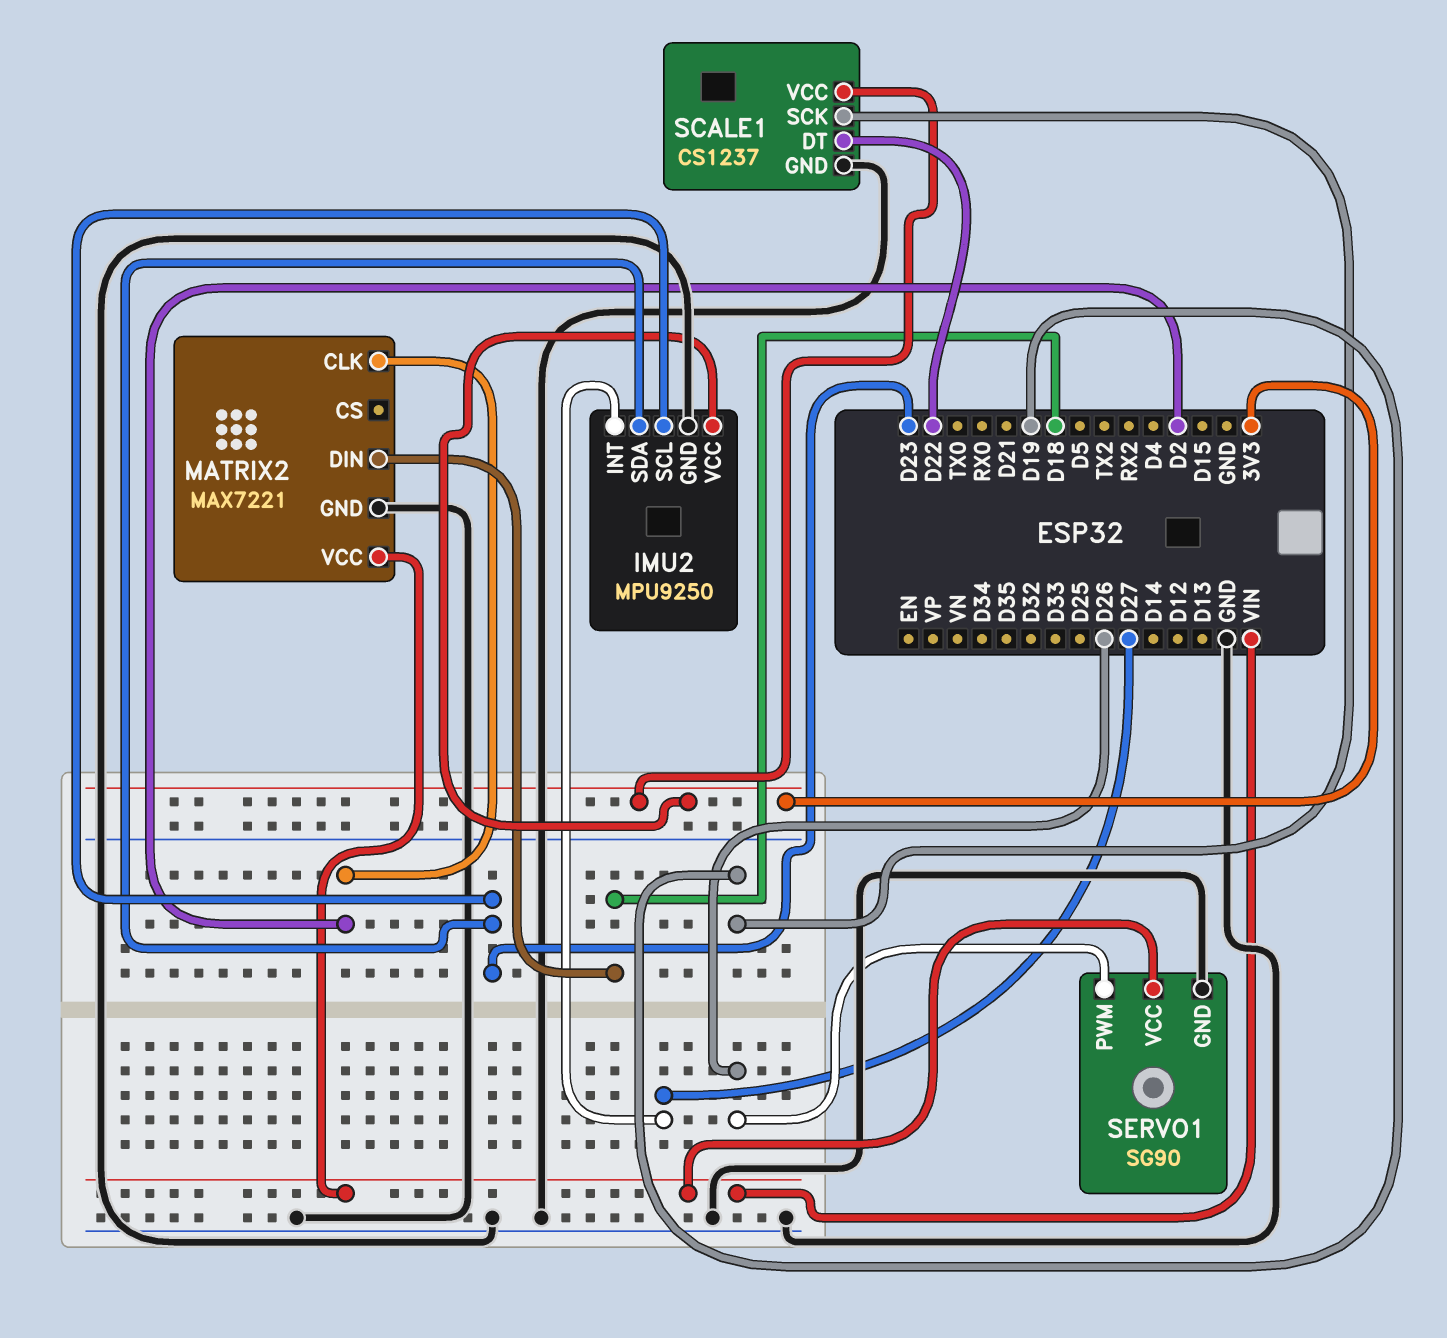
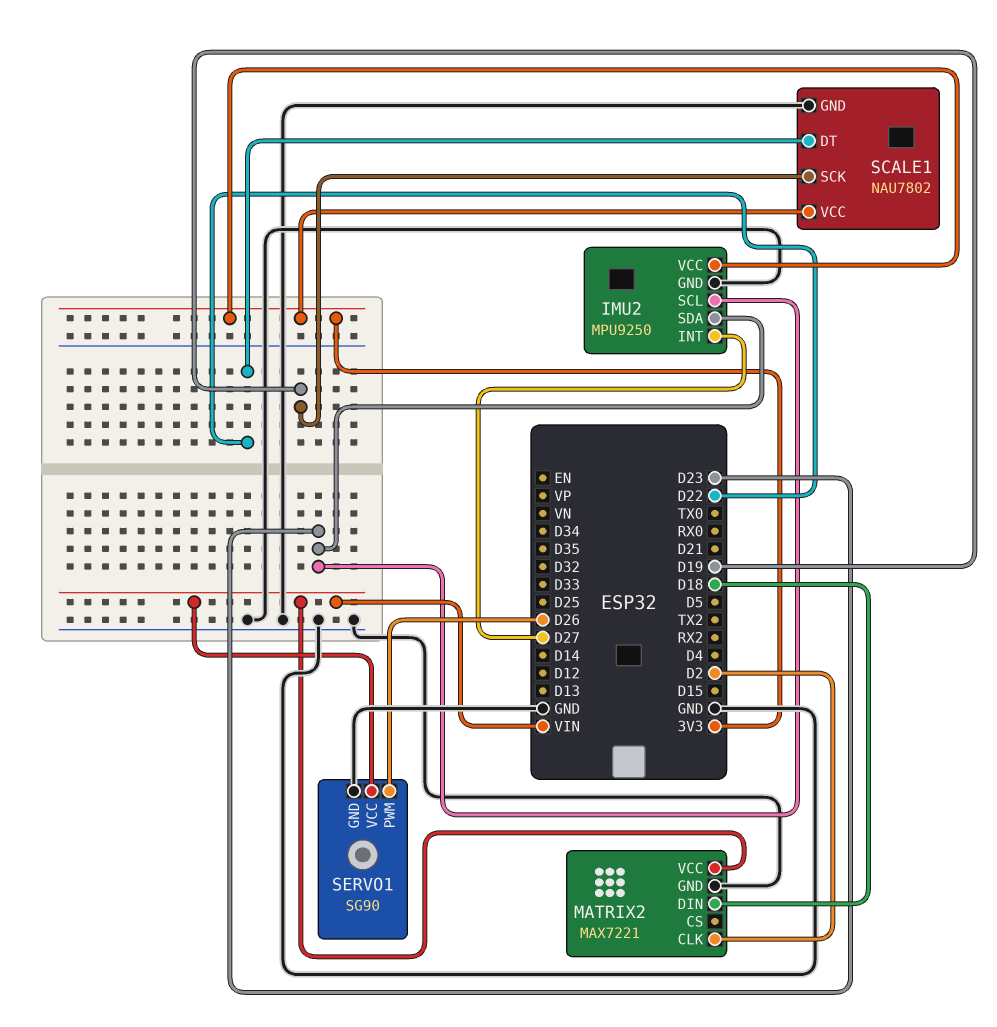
SCALE1: CS1237 -> NAU7802

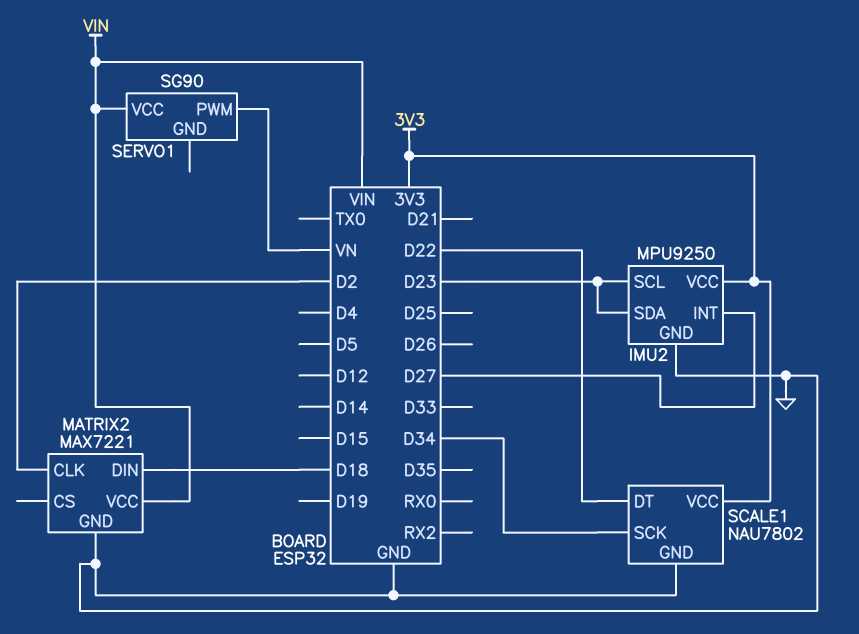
SCALE1 pin SCK: D19 -> D34
SERVO1 pin GND: GND -> none
SERVO1 pin PWM: D26 -> VN

